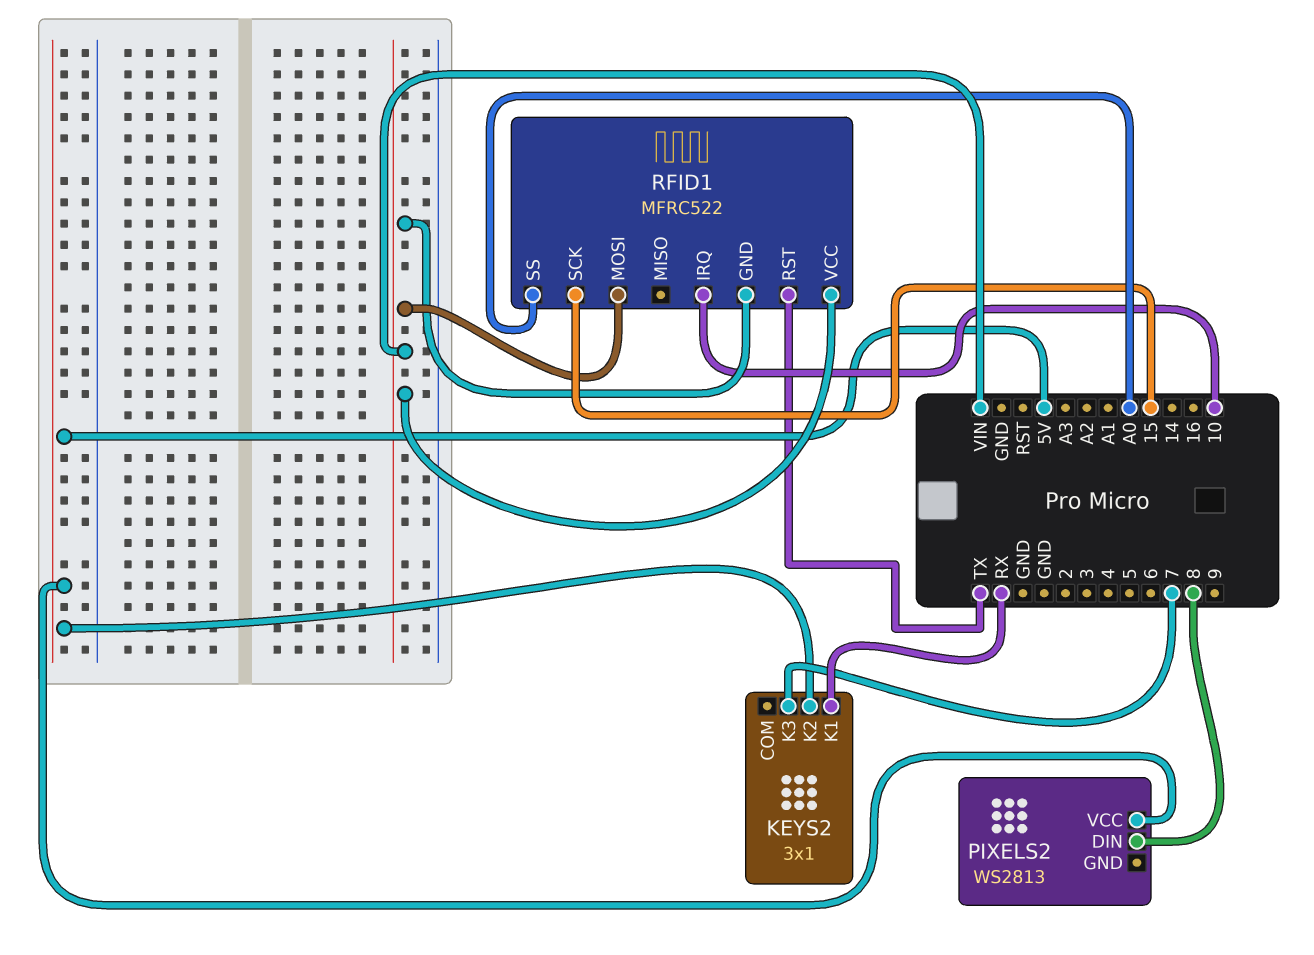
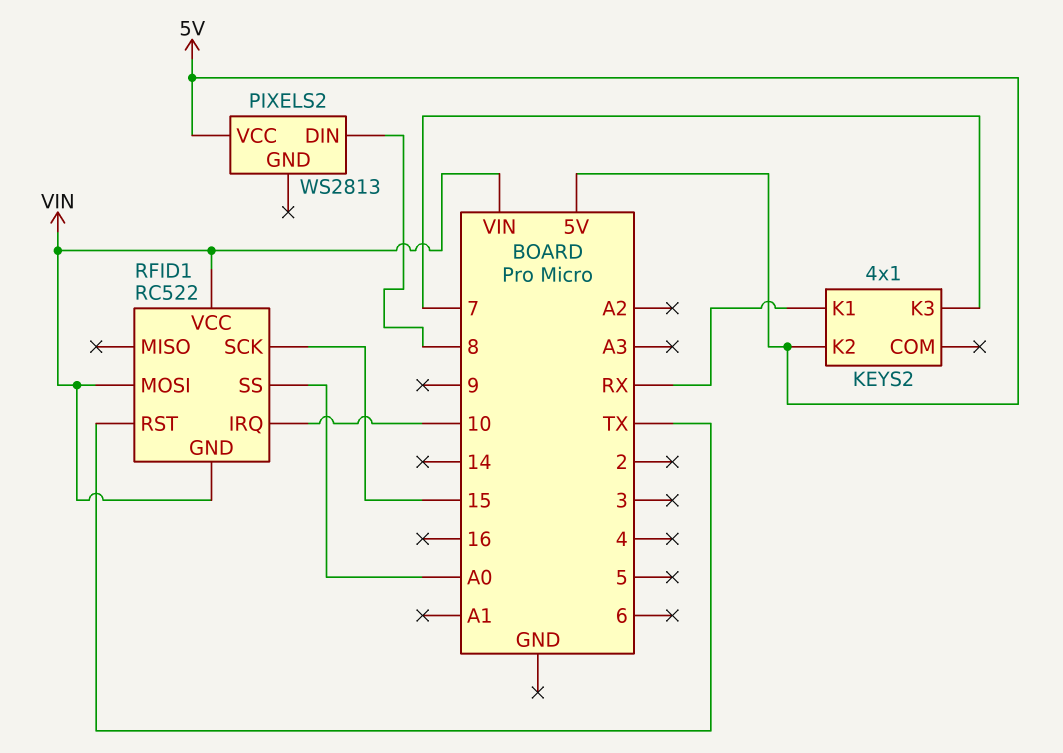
KEYS2: 3x1 -> 4x1
RFID1: MFRC522 -> RC522

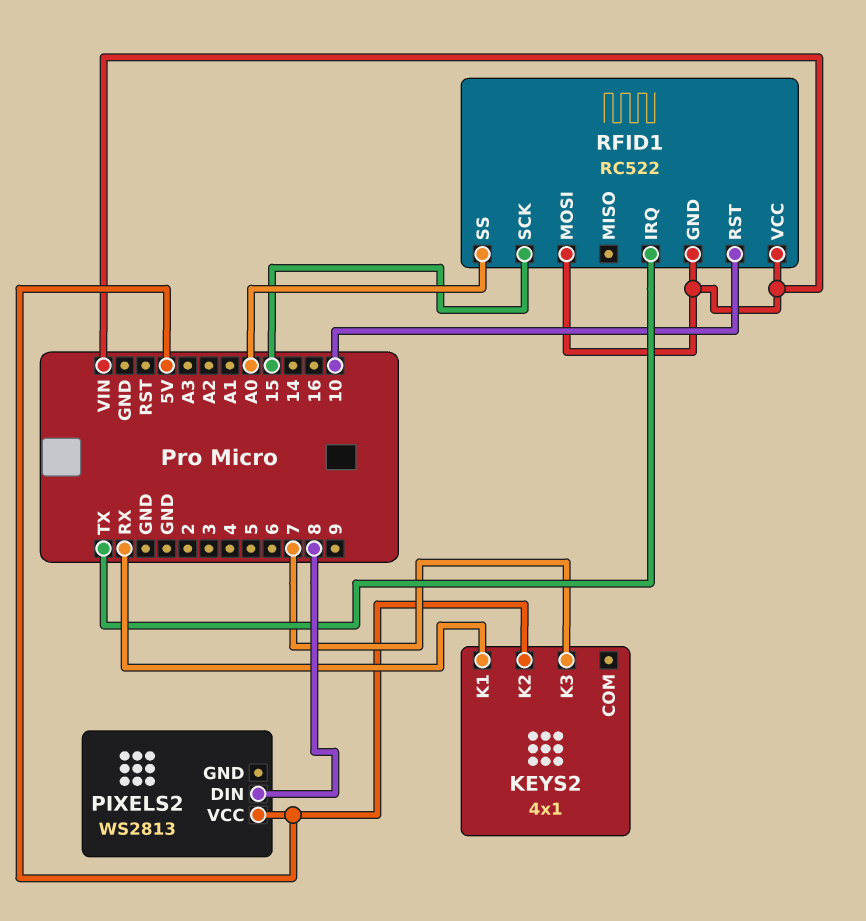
RFID1 pin IRQ: 10 -> TX
RFID1 pin RST: TX -> 10

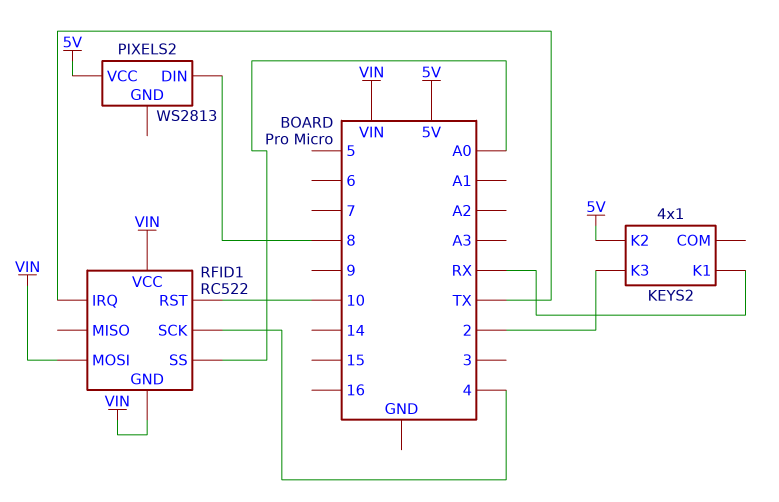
KEYS2 pin K3: 7 -> 2
RFID1 pin SCK: 15 -> 4

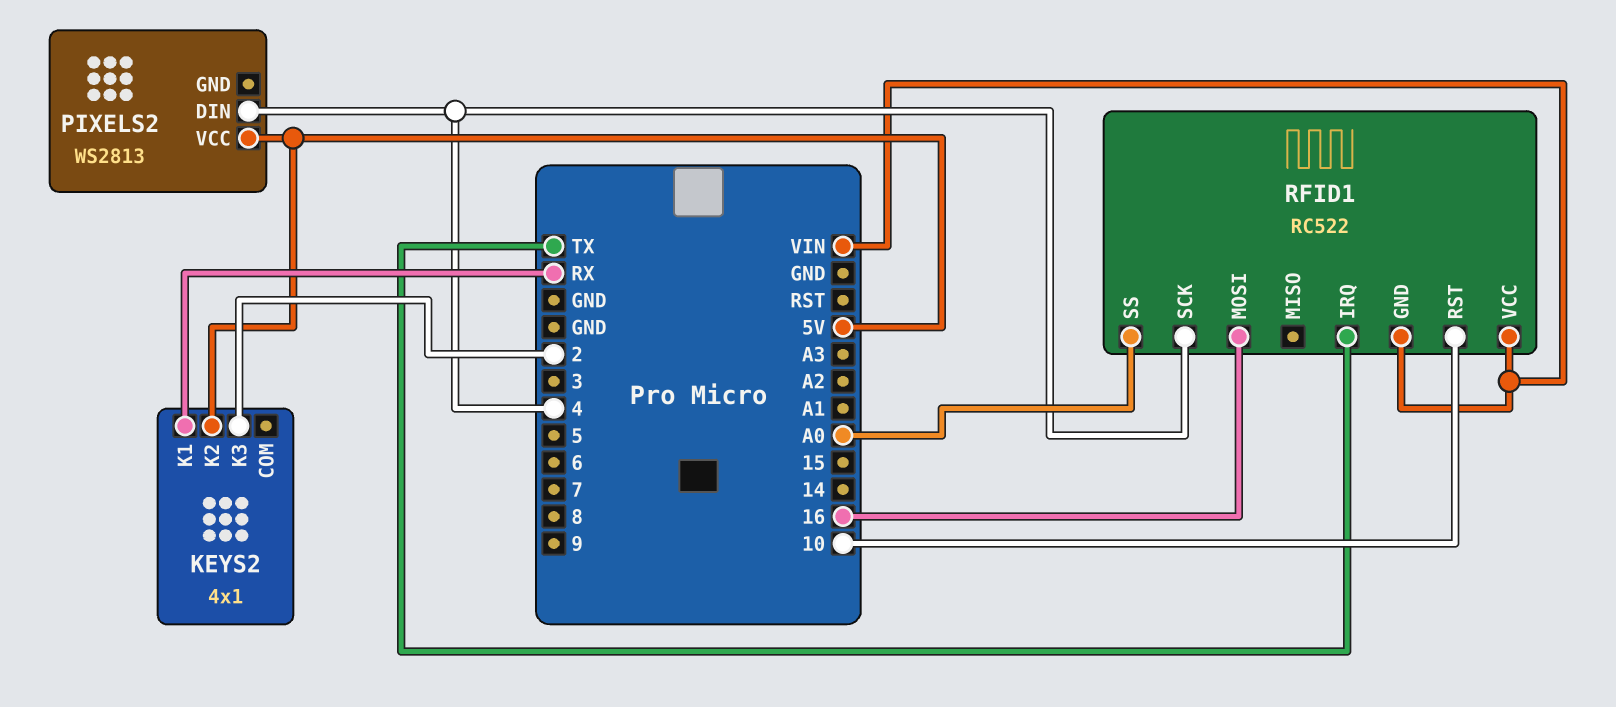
PIXELS2 pin DIN: 8 -> 4
RFID1 pin MOSI: VIN -> 16

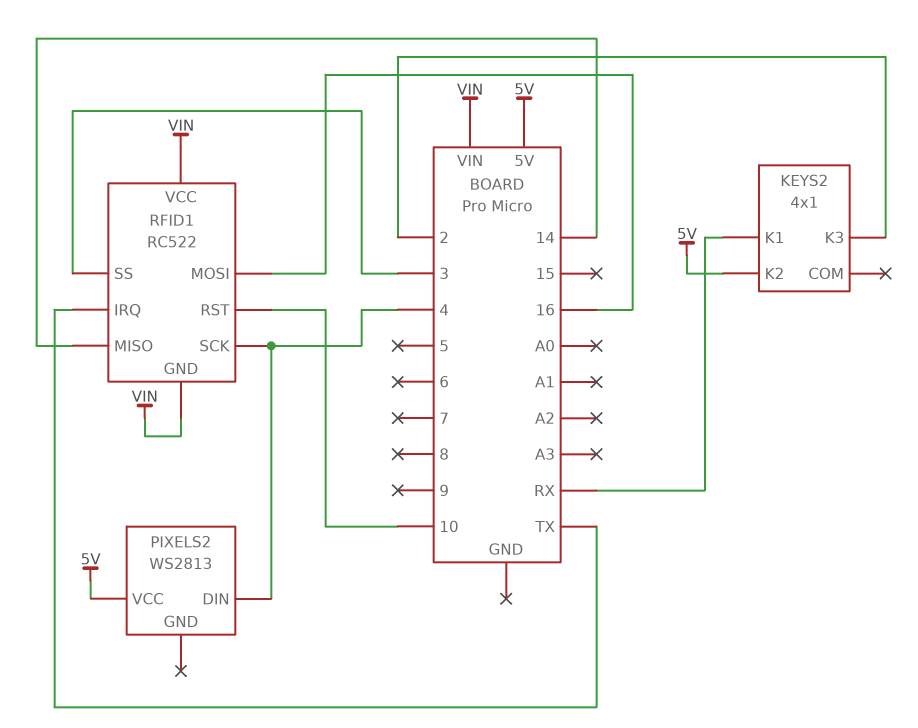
RFID1 pin MISO: none -> 14
RFID1 pin SS: A0 -> 3

